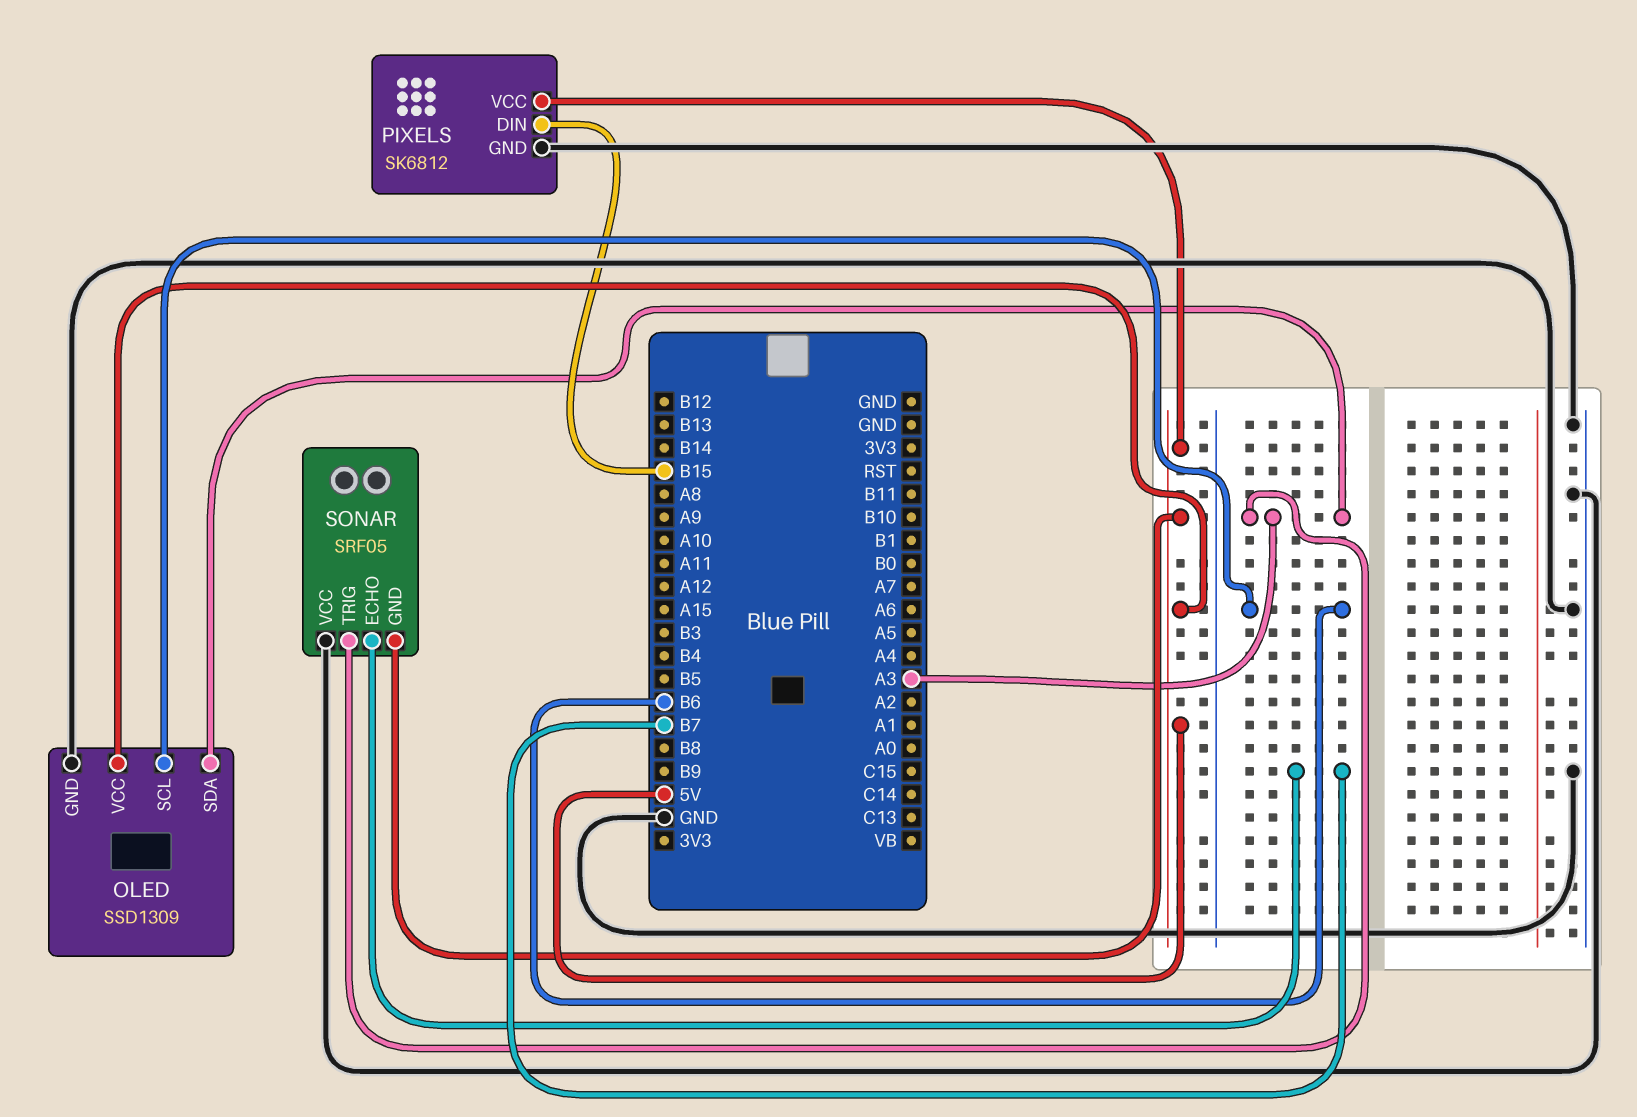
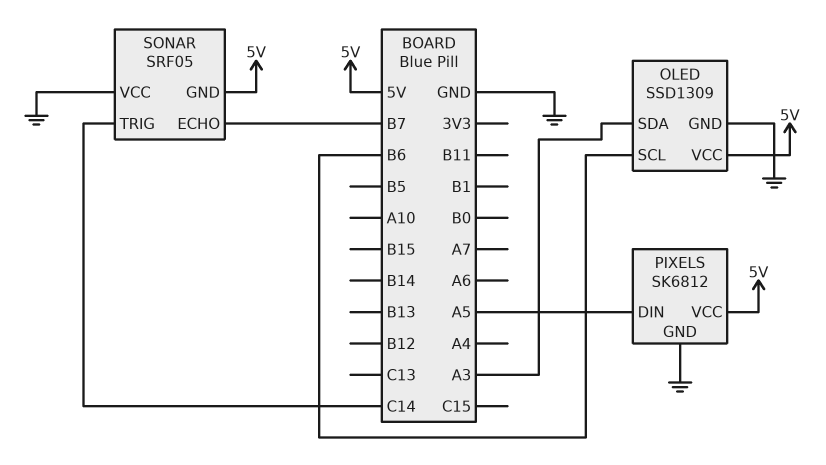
PIXELS pin DIN: B15 -> A5
SONAR pin TRIG: A3 -> C14

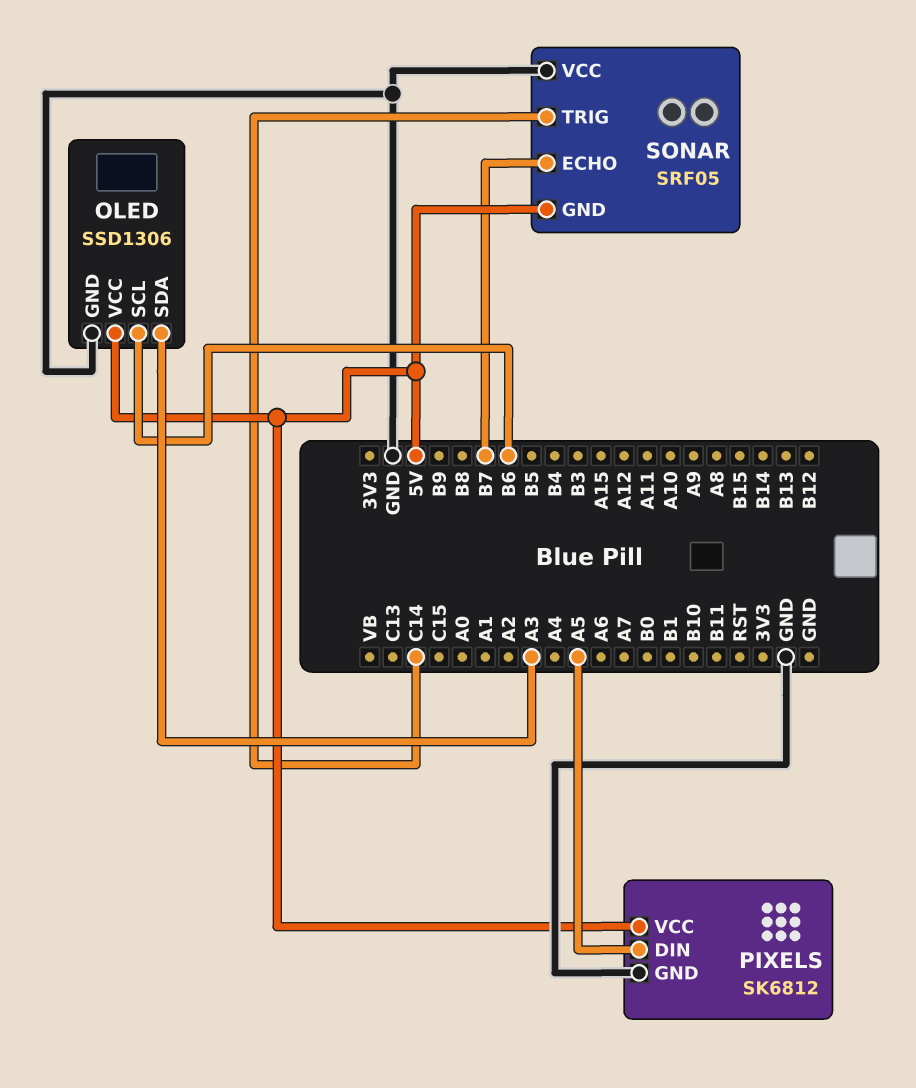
OLED: SSD1309 -> SSD1306

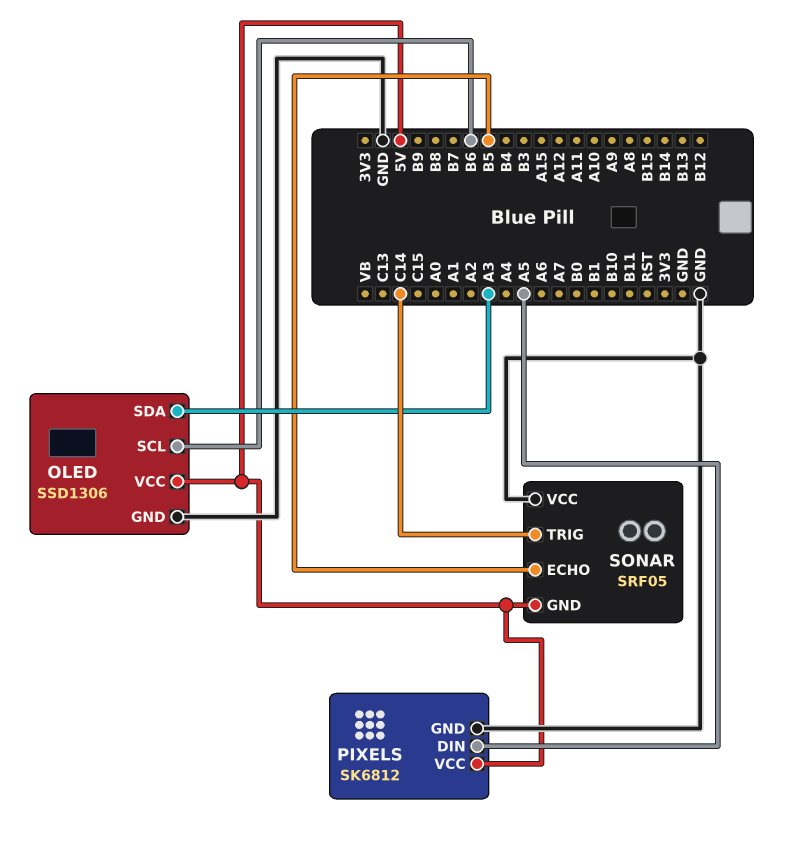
SONAR pin ECHO: B7 -> B5

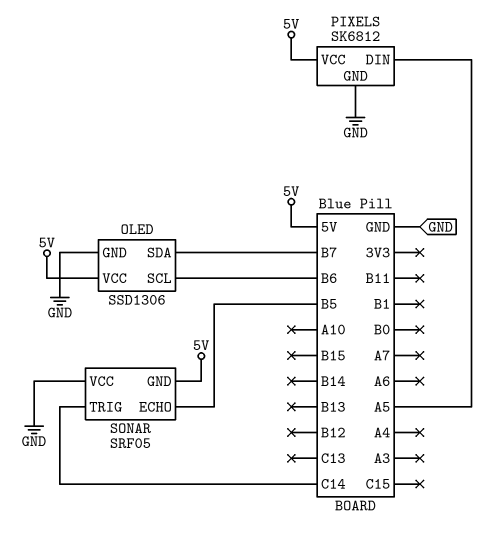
OLED pin SDA: A3 -> B7

